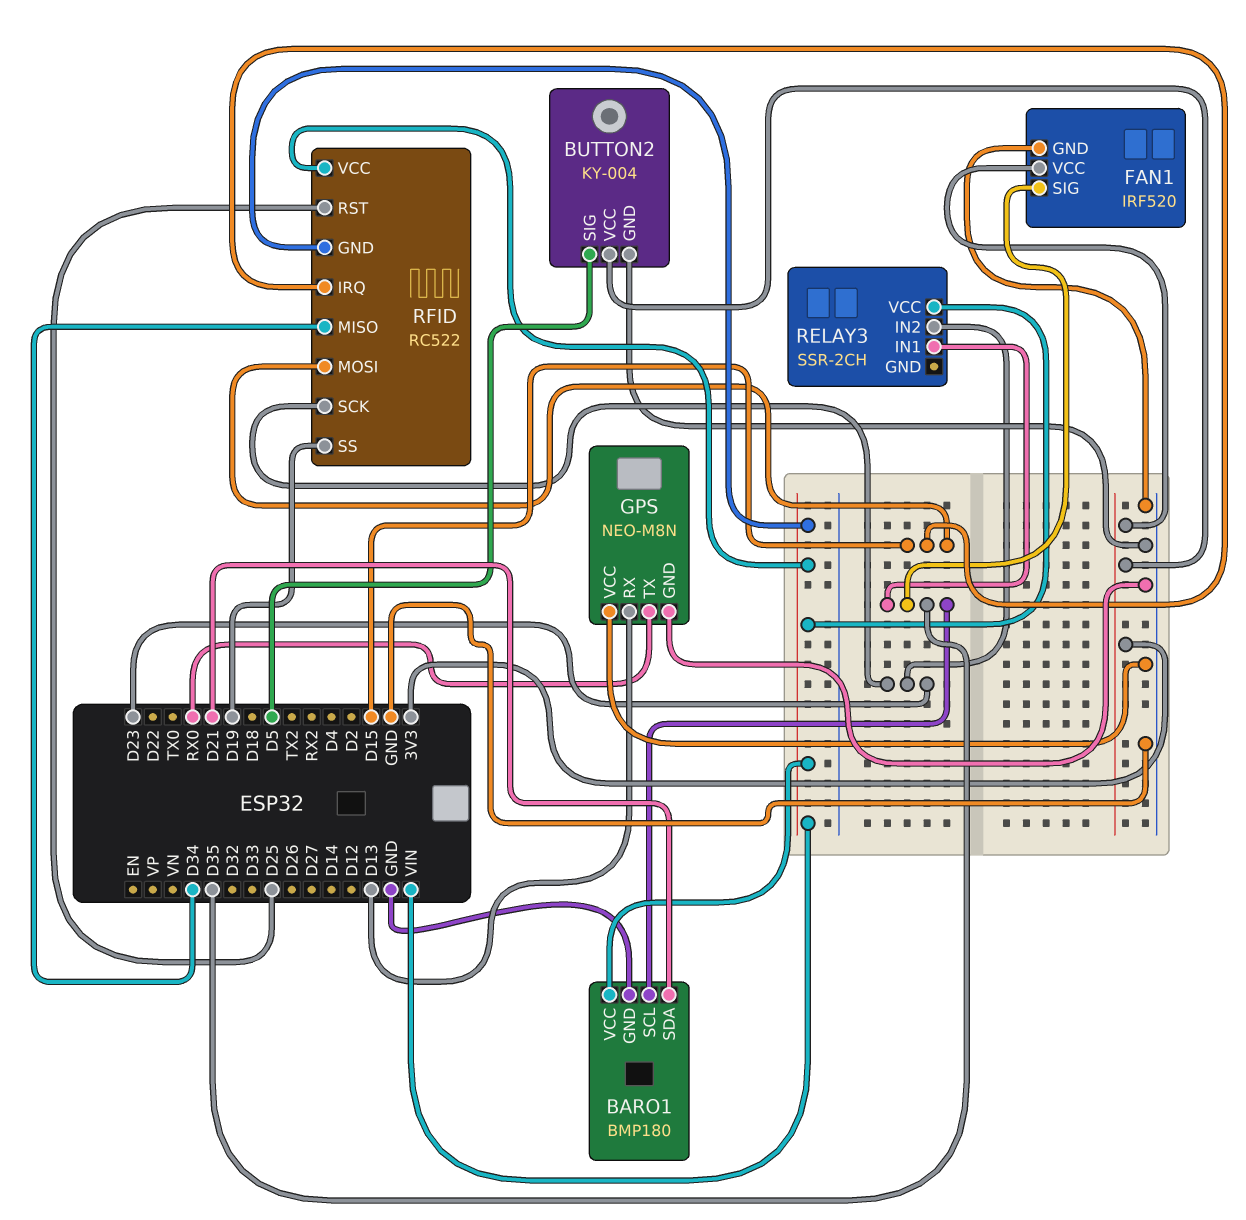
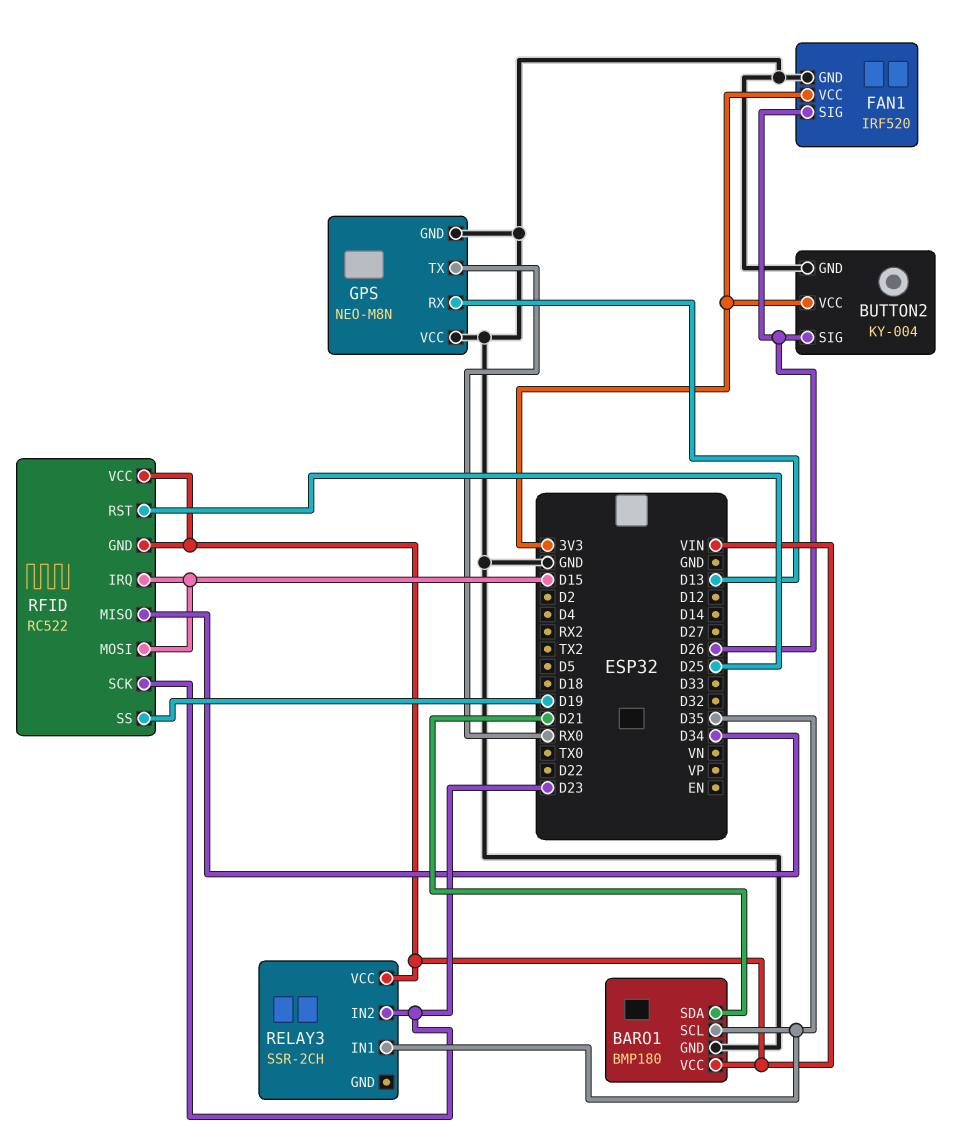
BUTTON2 pin SIG: D5 -> D26
FAN1 pin SIG: D35 -> D26

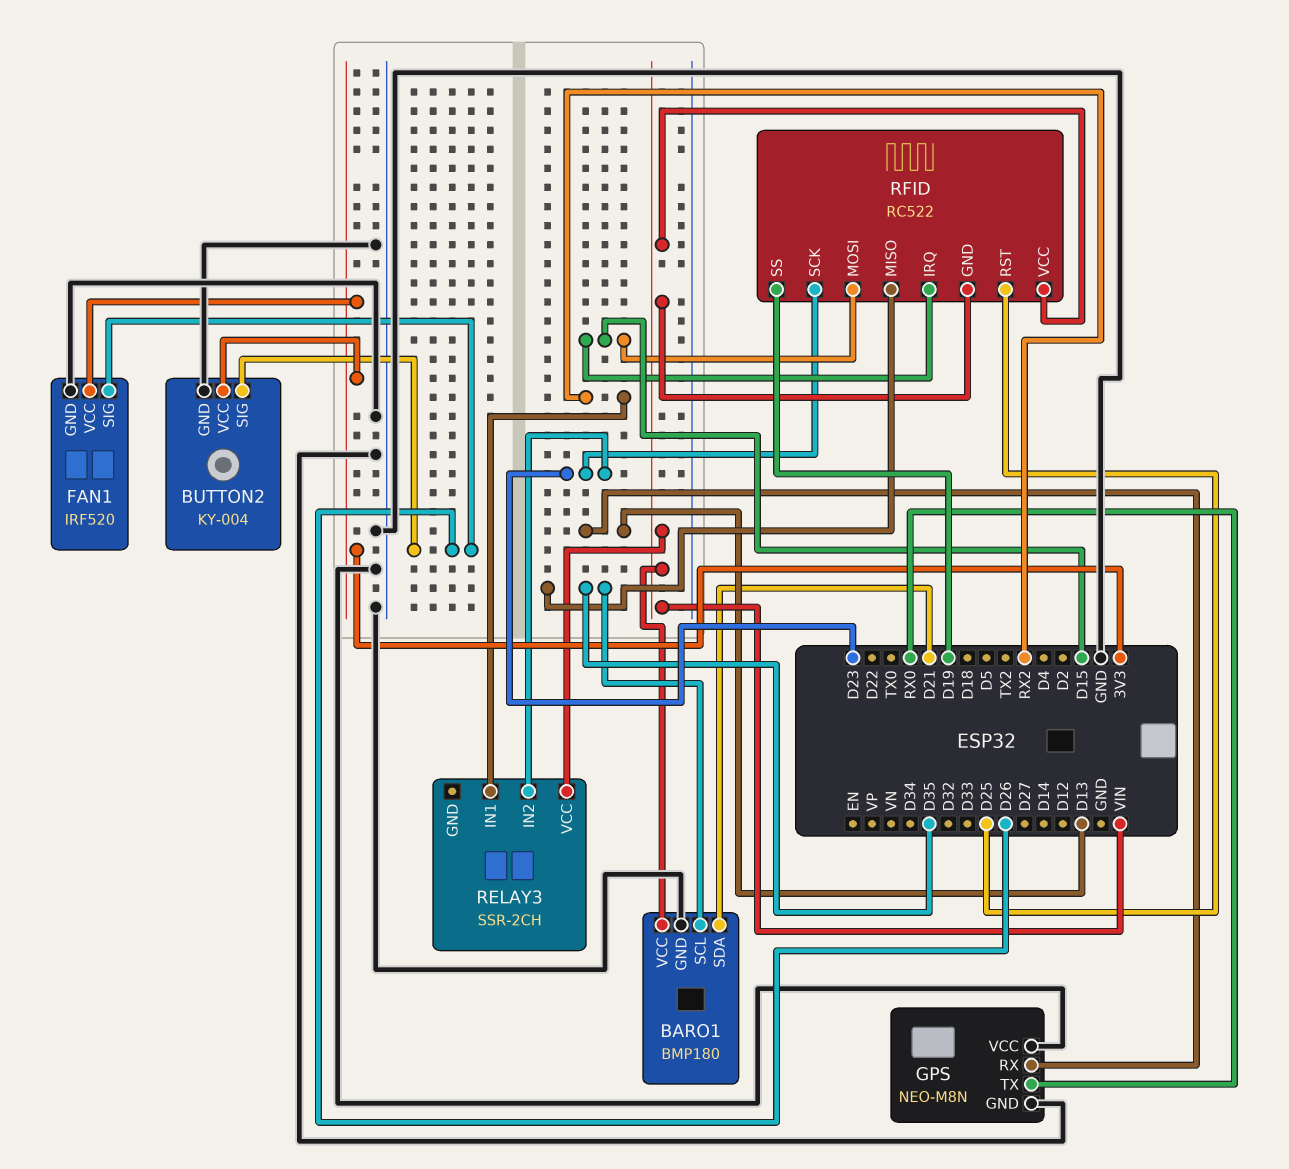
RELAY3 pin IN1: D35 -> RX2
RFID pin MISO: D34 -> D35

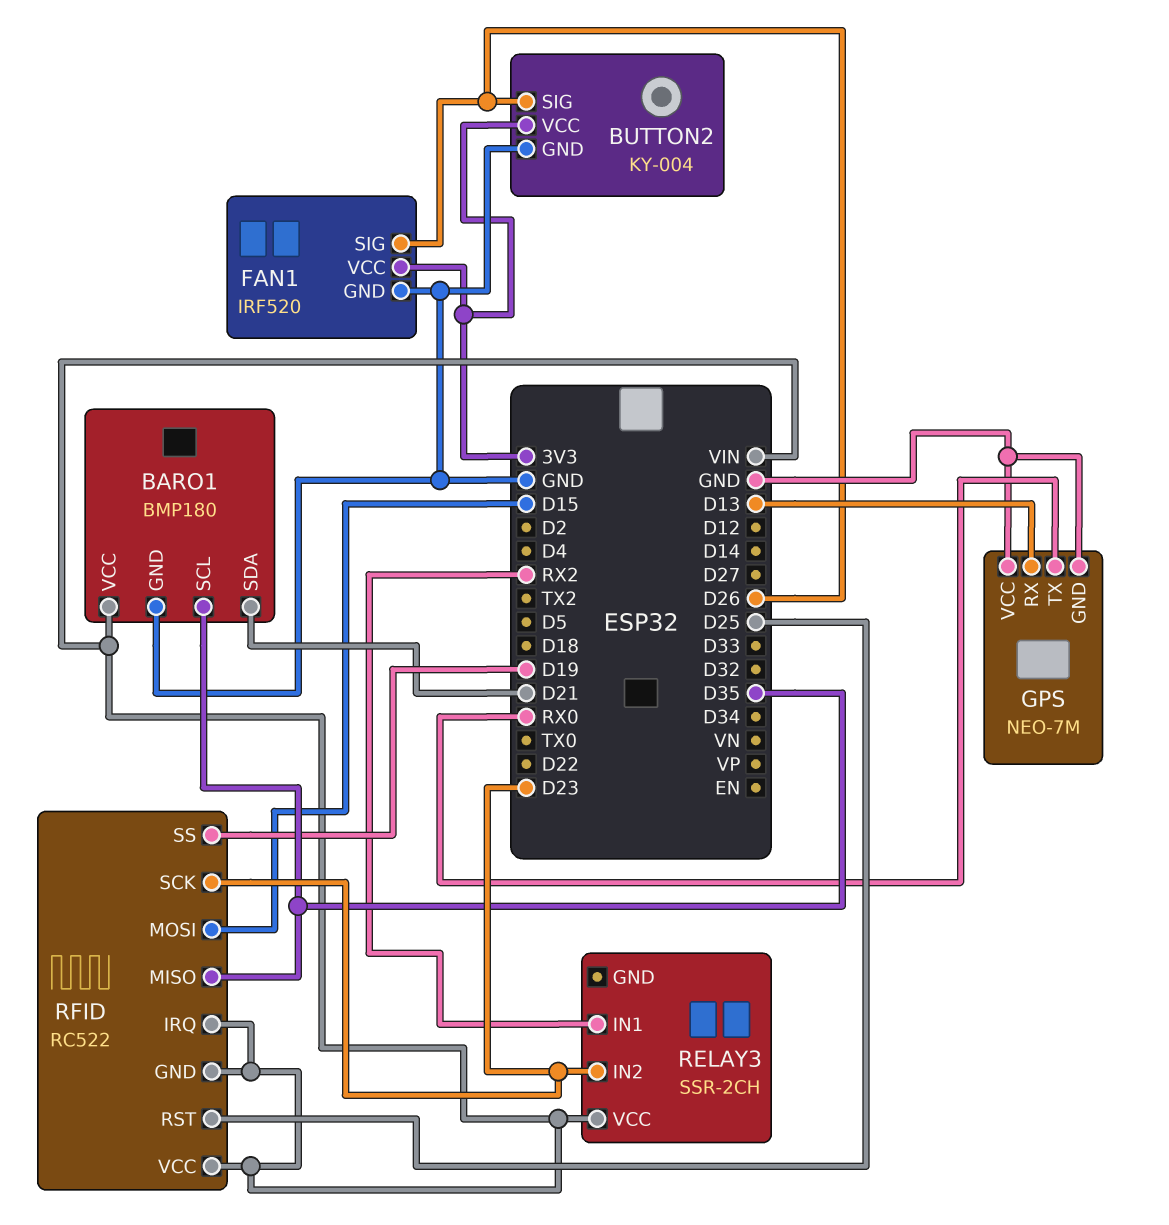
GPS: NEO-M8N -> NEO-7M
RFID pin IRQ: D15 -> VIN

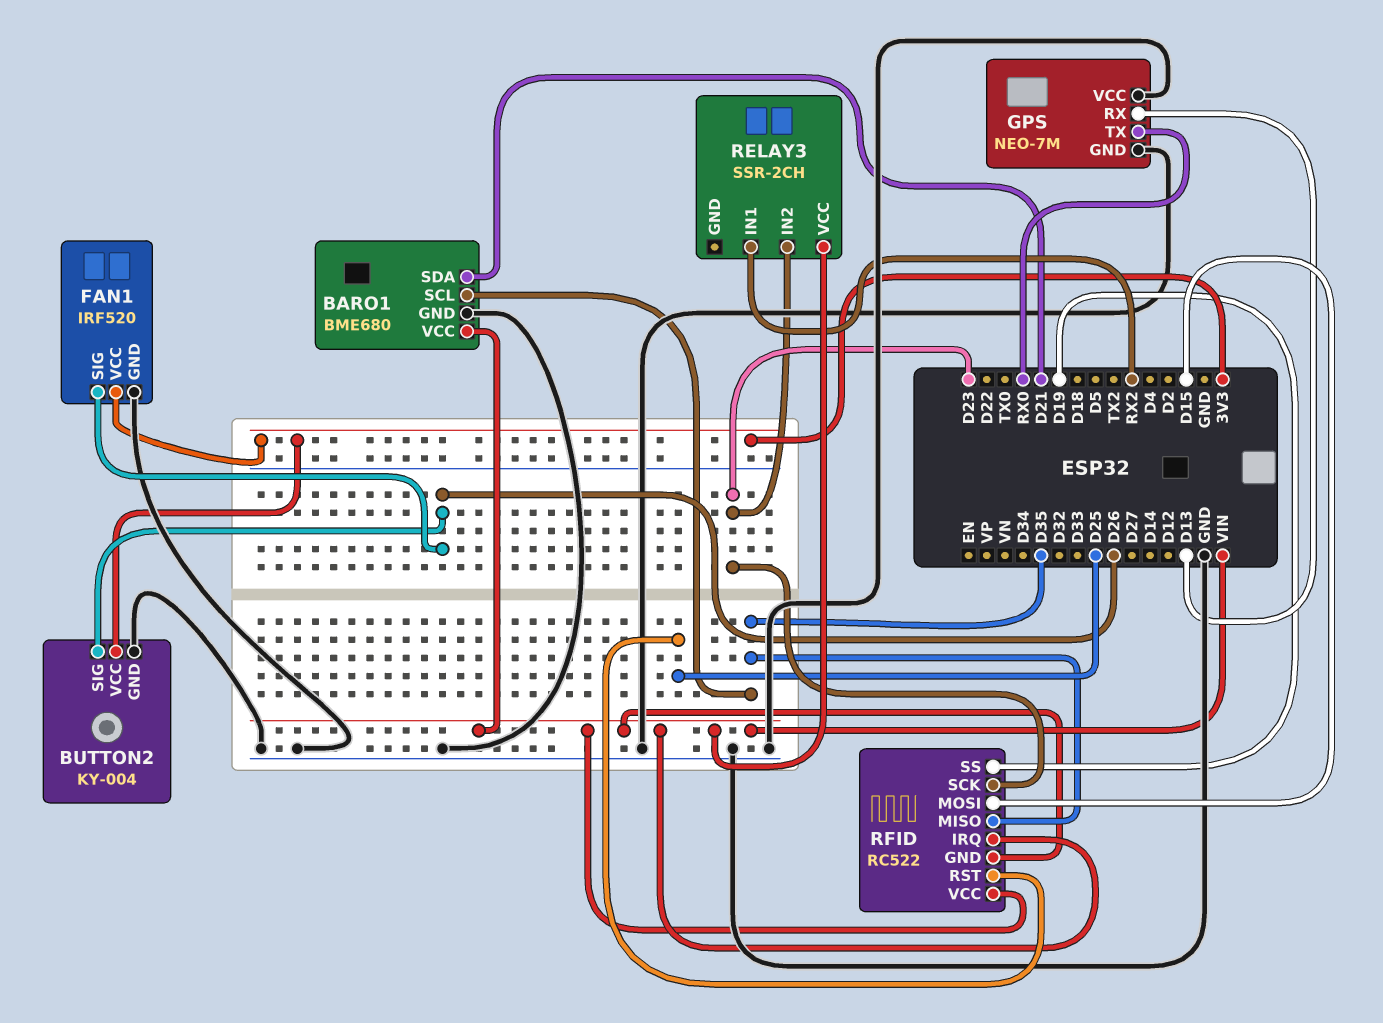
BARO1: BMP180 -> BME680

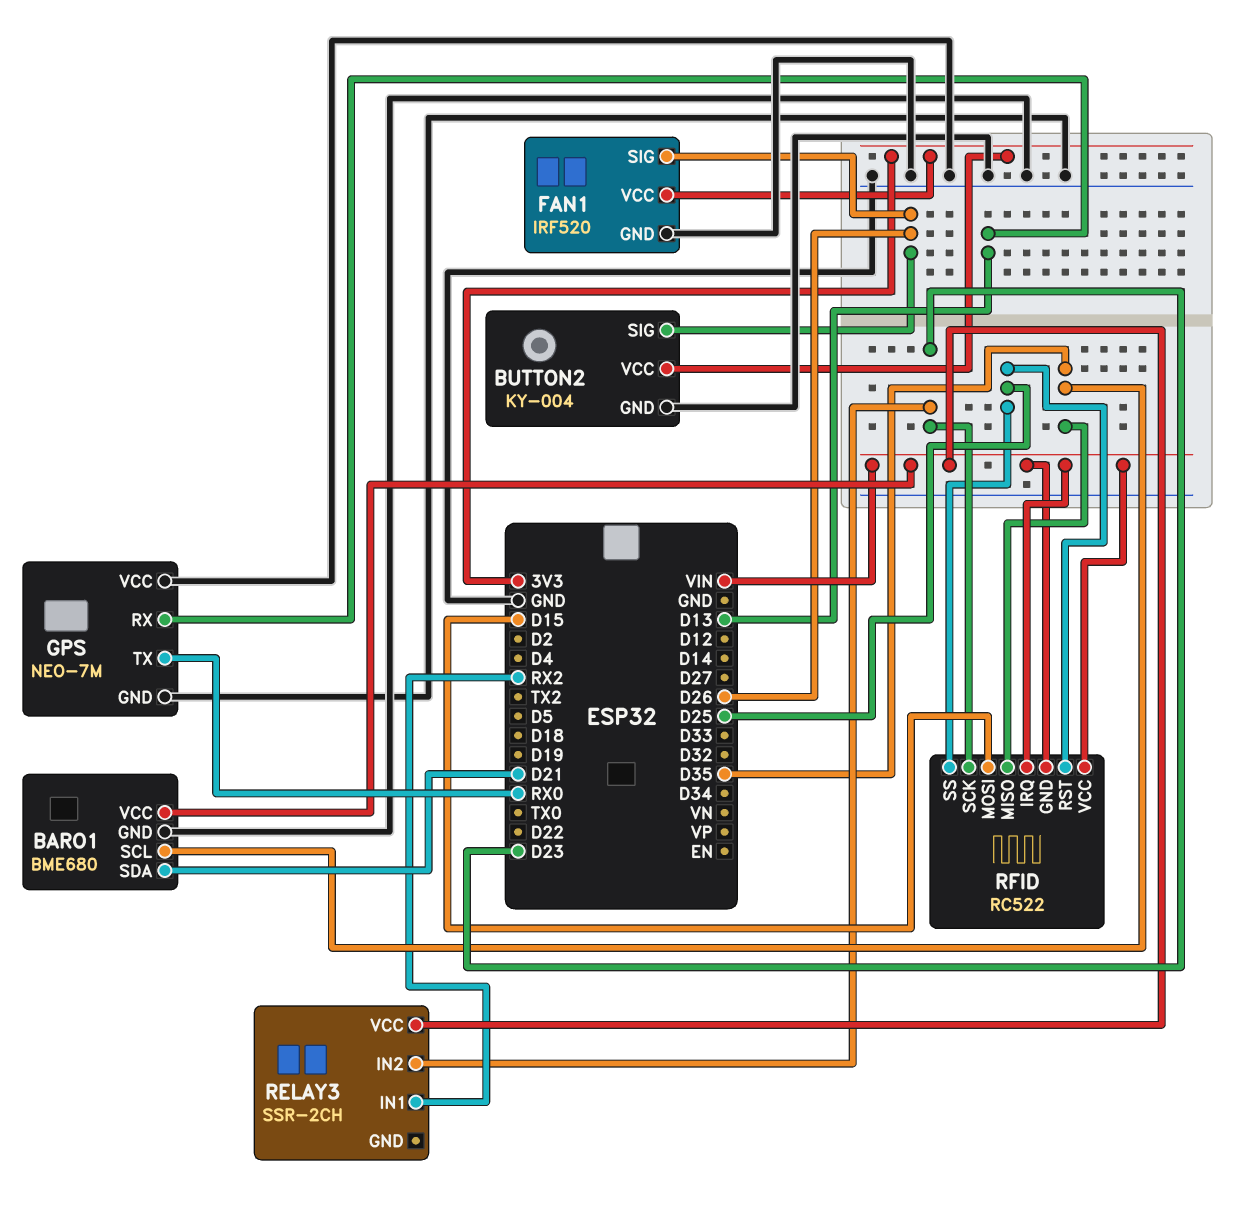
RFID pin SS: D19 -> D25

